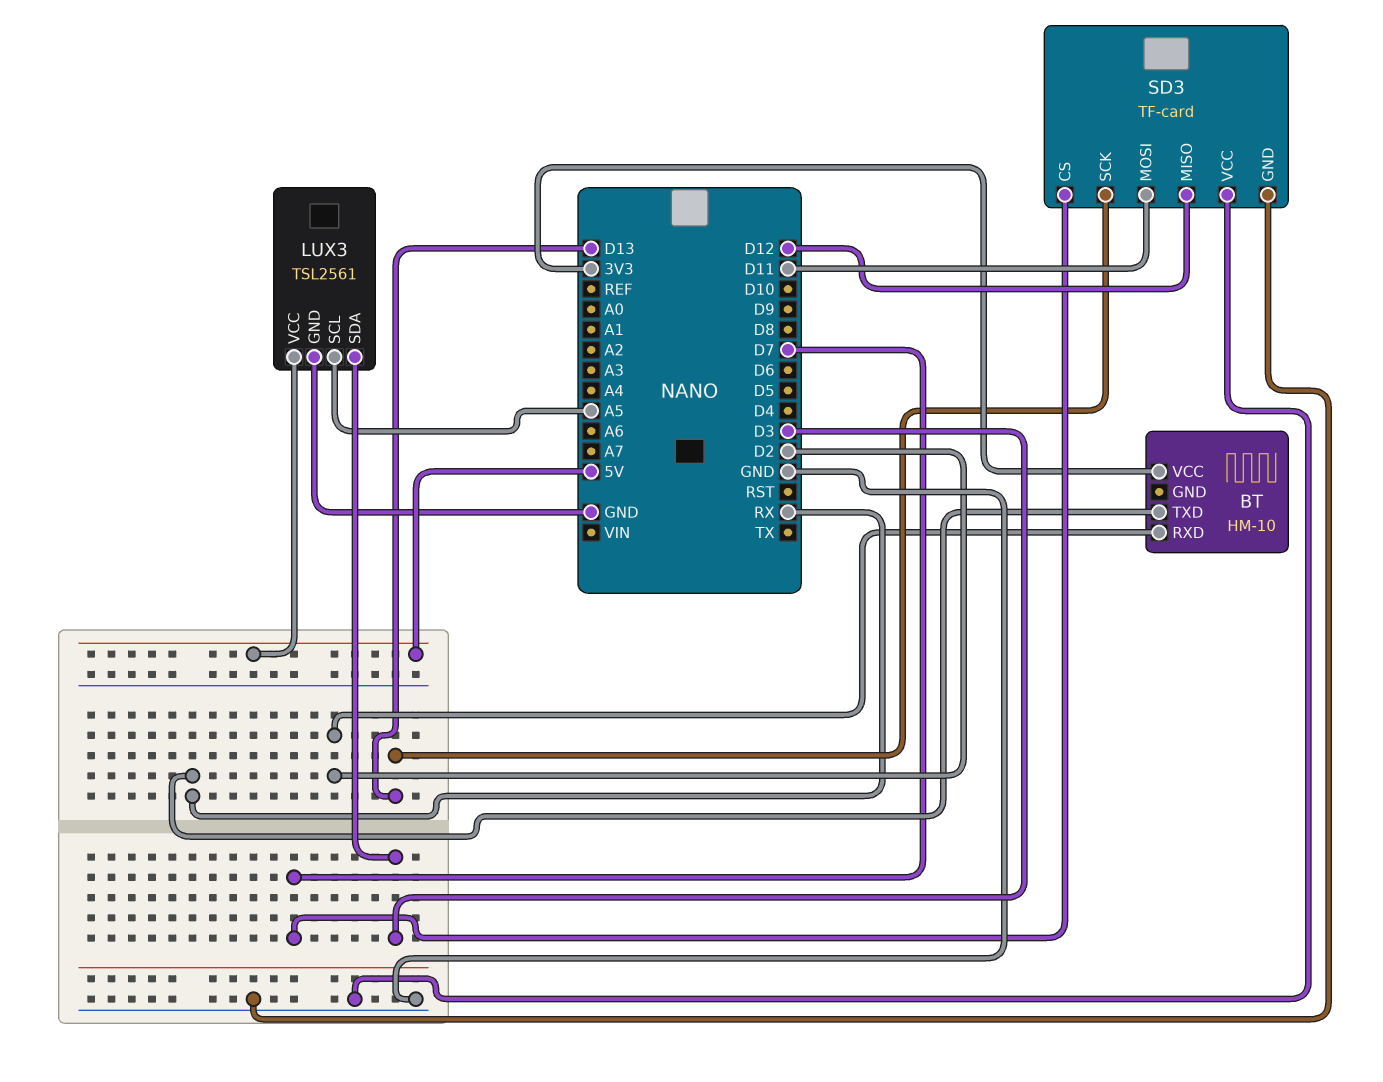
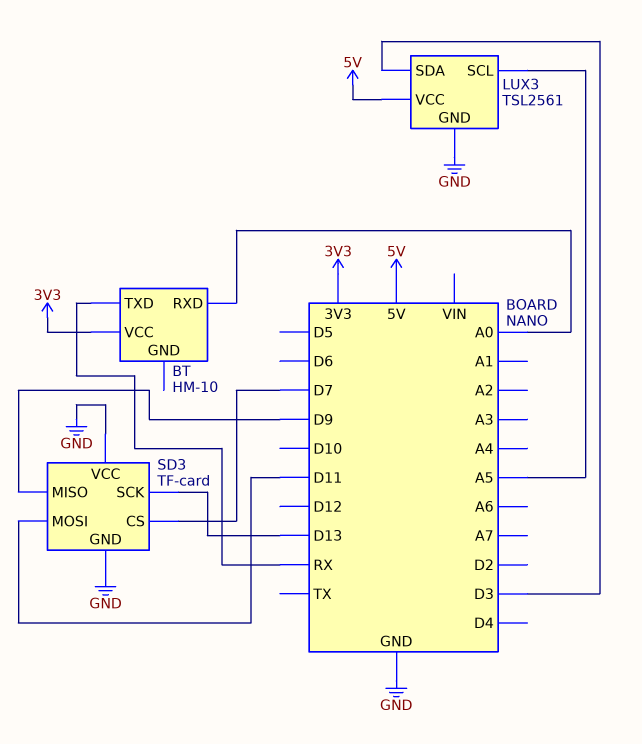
BT pin RXD: D2 -> A0
SD3 pin MISO: D12 -> D9

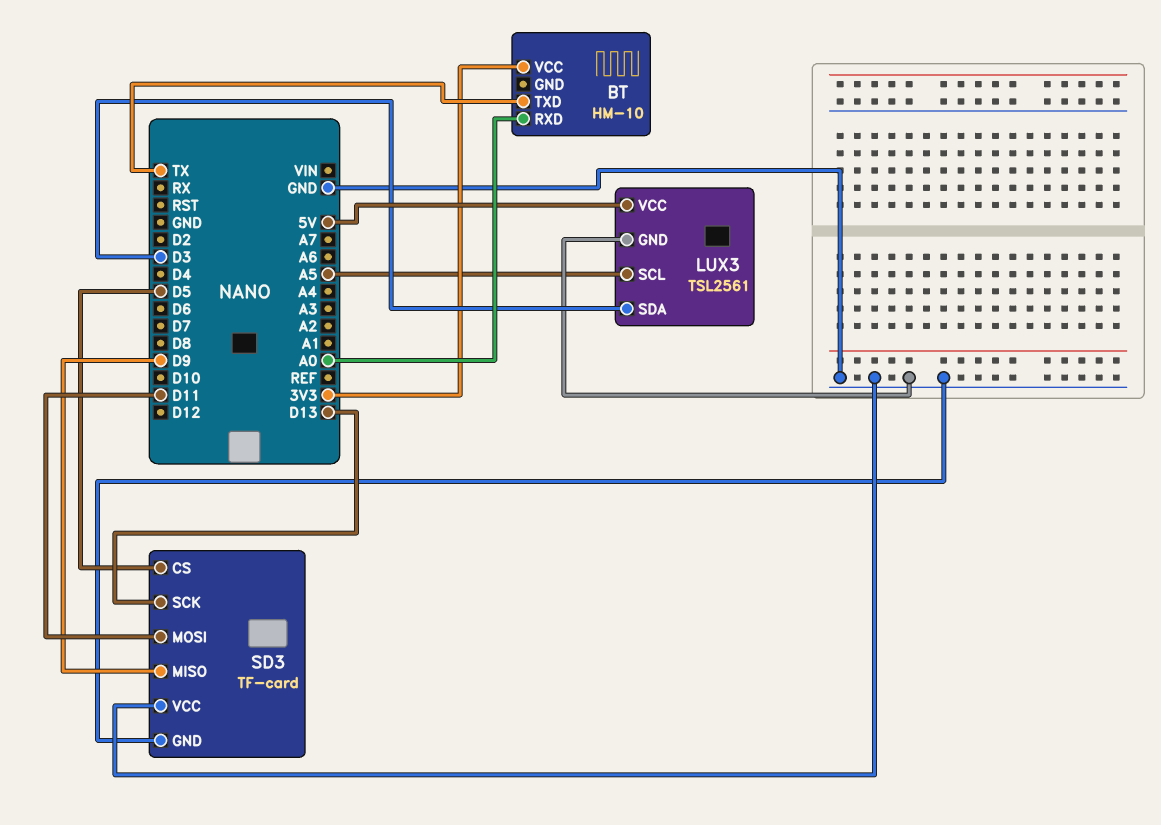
BT pin TXD: RX -> TX
SD3 pin CS: D7 -> D5

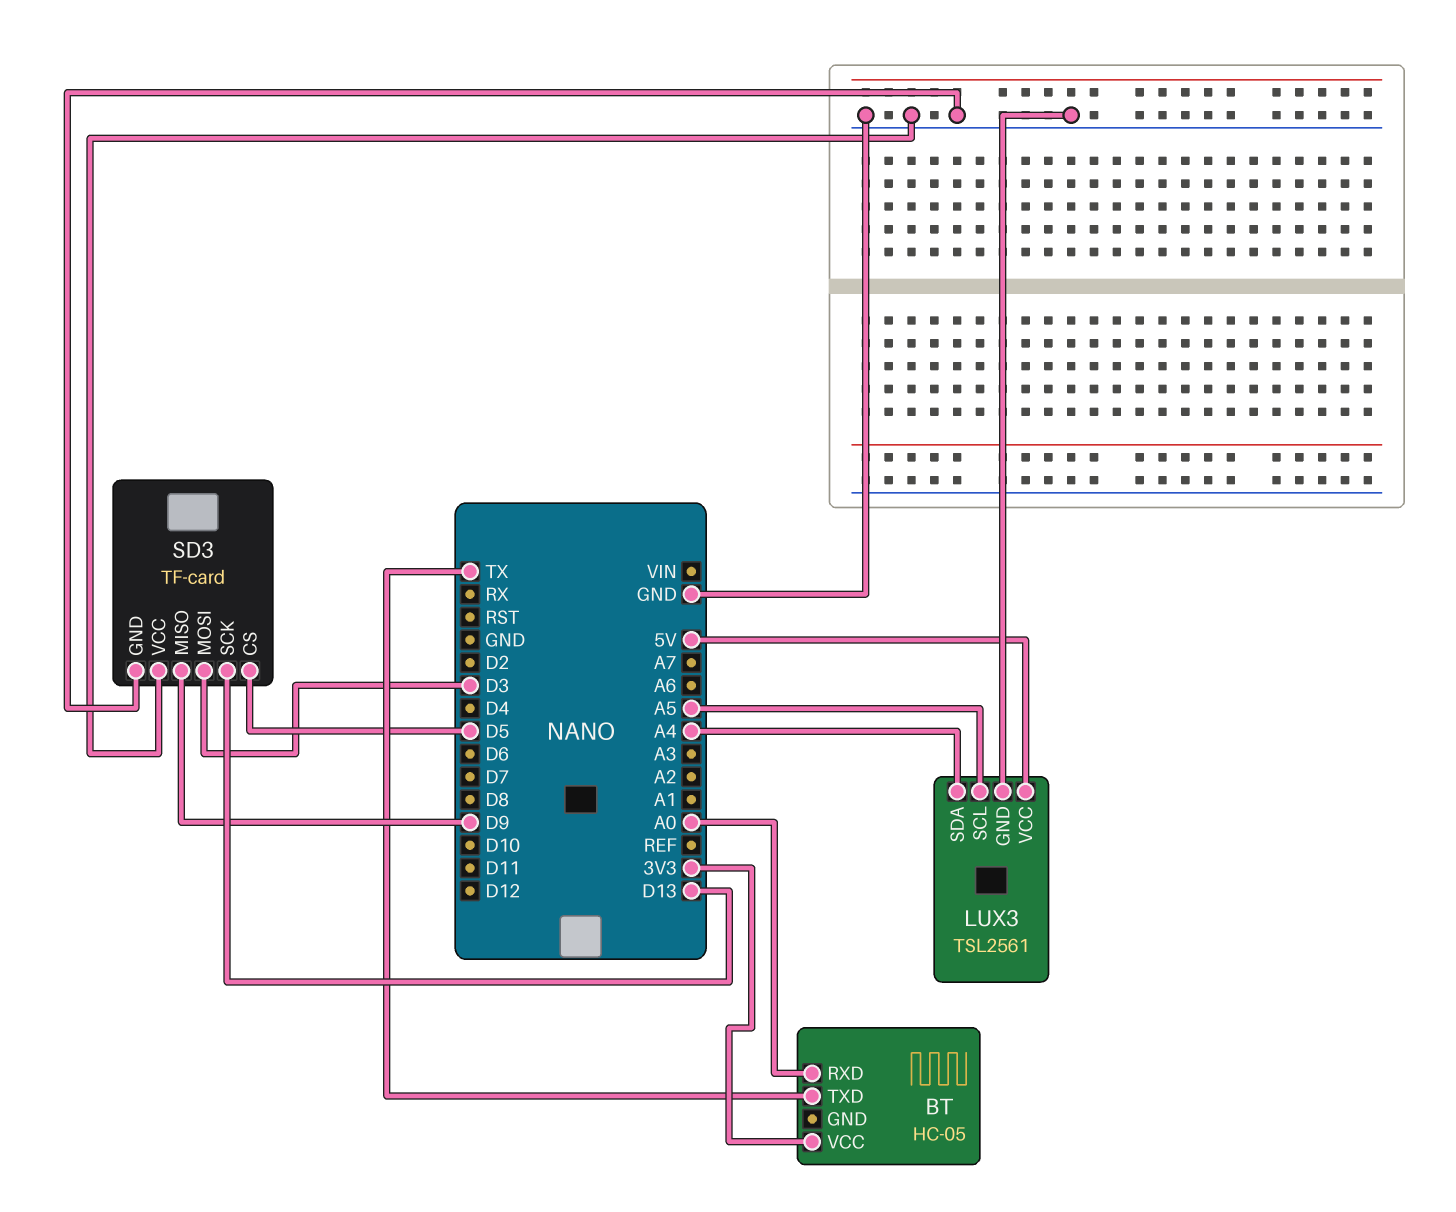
BT: HM-10 -> HC-05
LUX3 pin SDA: D3 -> A4
SD3 pin MOSI: D11 -> D3

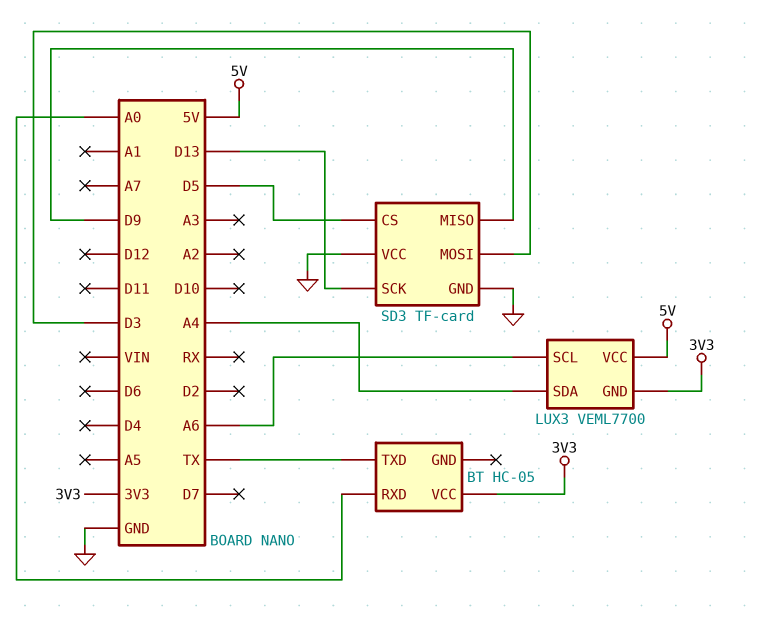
LUX3: TSL2561 -> VEML7700
LUX3 pin GND: GND -> 3V3
LUX3 pin SCL: A5 -> A6

